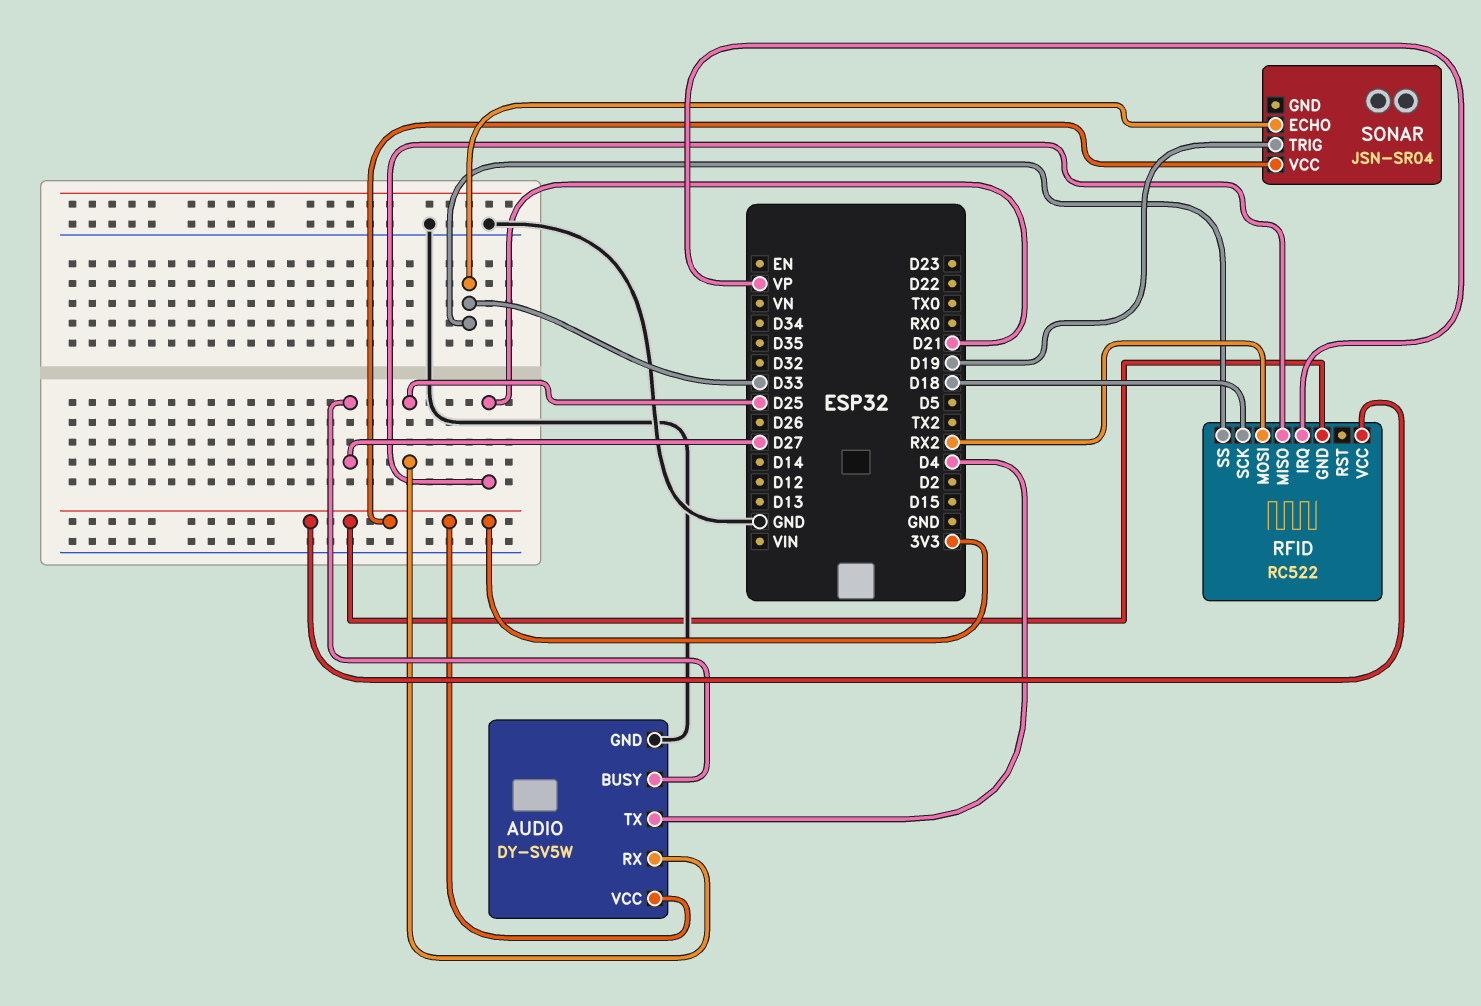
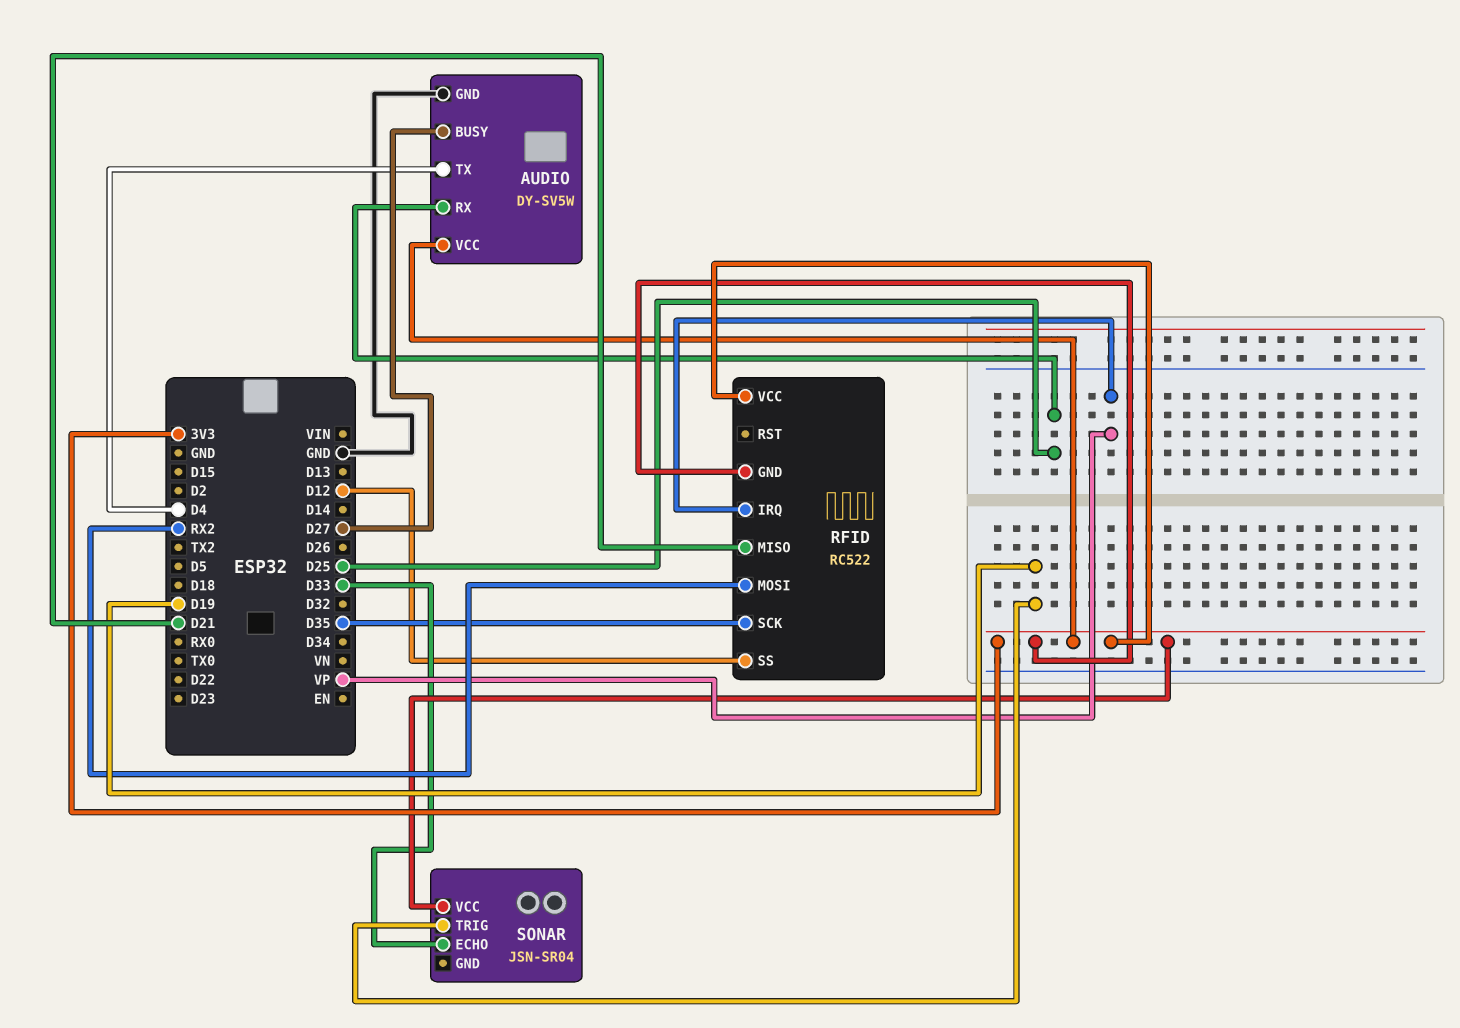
RFID pin SCK: D18 -> D35
RFID pin SS: D33 -> D12

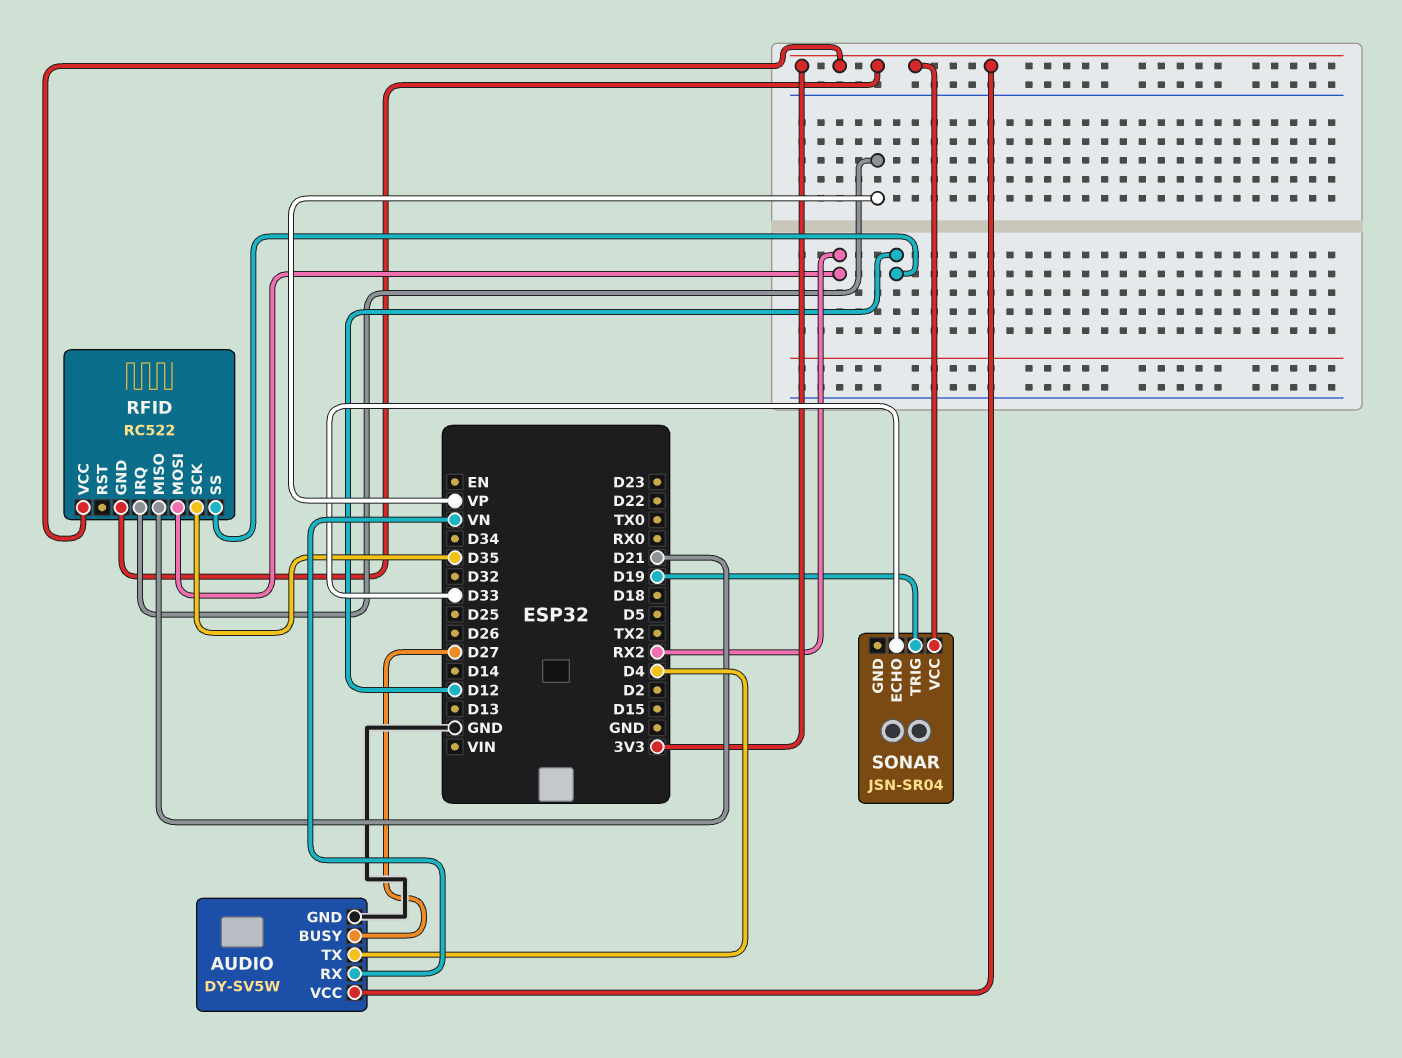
AUDIO pin RX: D25 -> VN

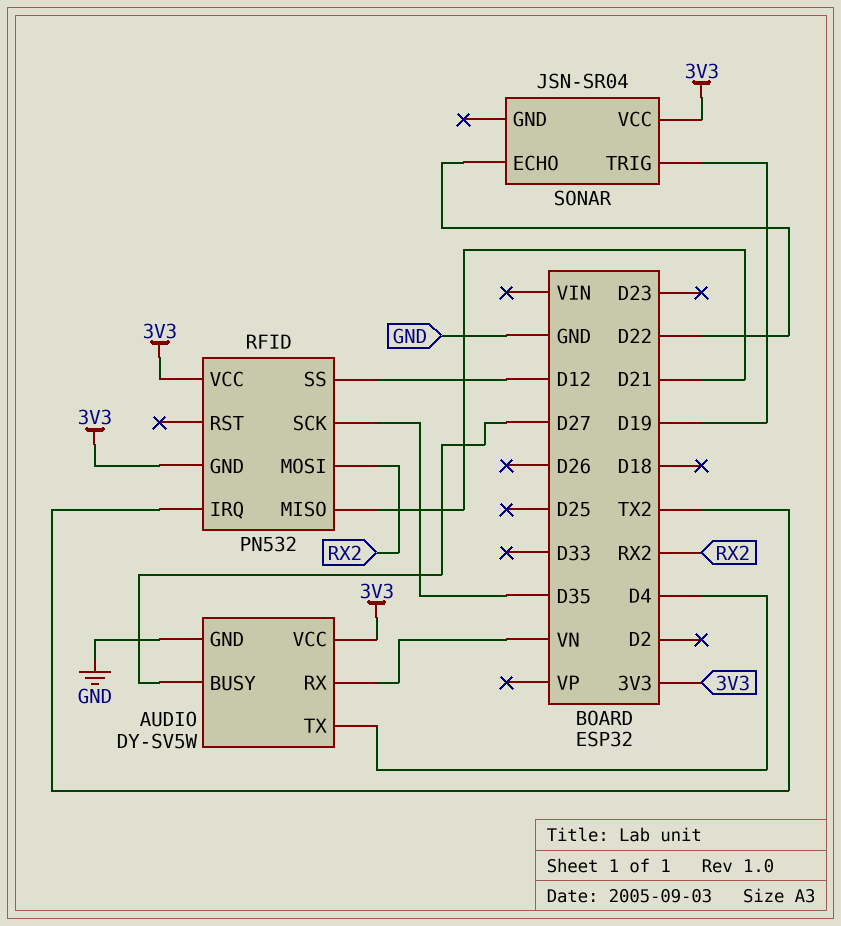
RFID: RC522 -> PN532
RFID pin IRQ: VP -> TX2
SONAR pin ECHO: D33 -> D22

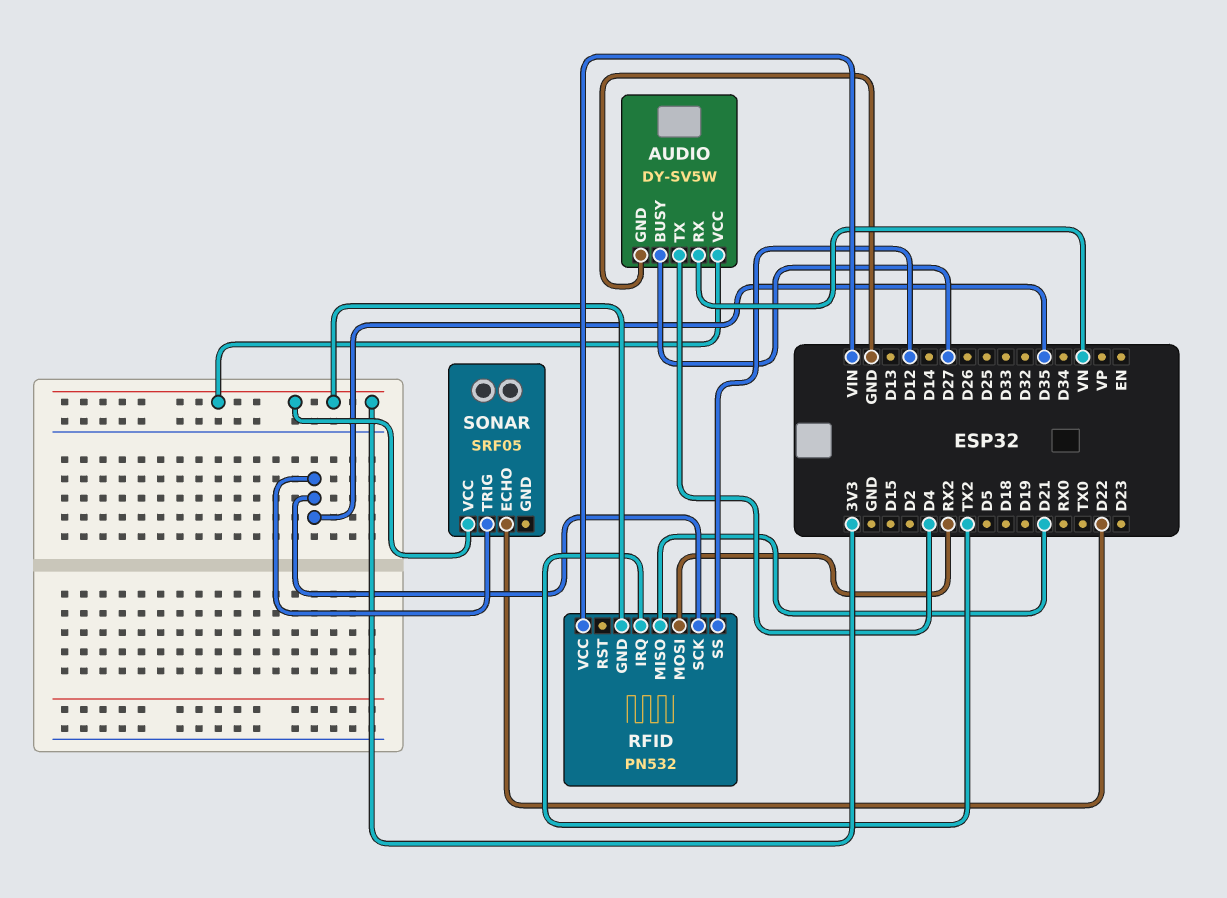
RFID pin VCC: 3V3 -> VIN
SONAR: JSN-SR04 -> SRF05
SONAR pin TRIG: D19 -> D35

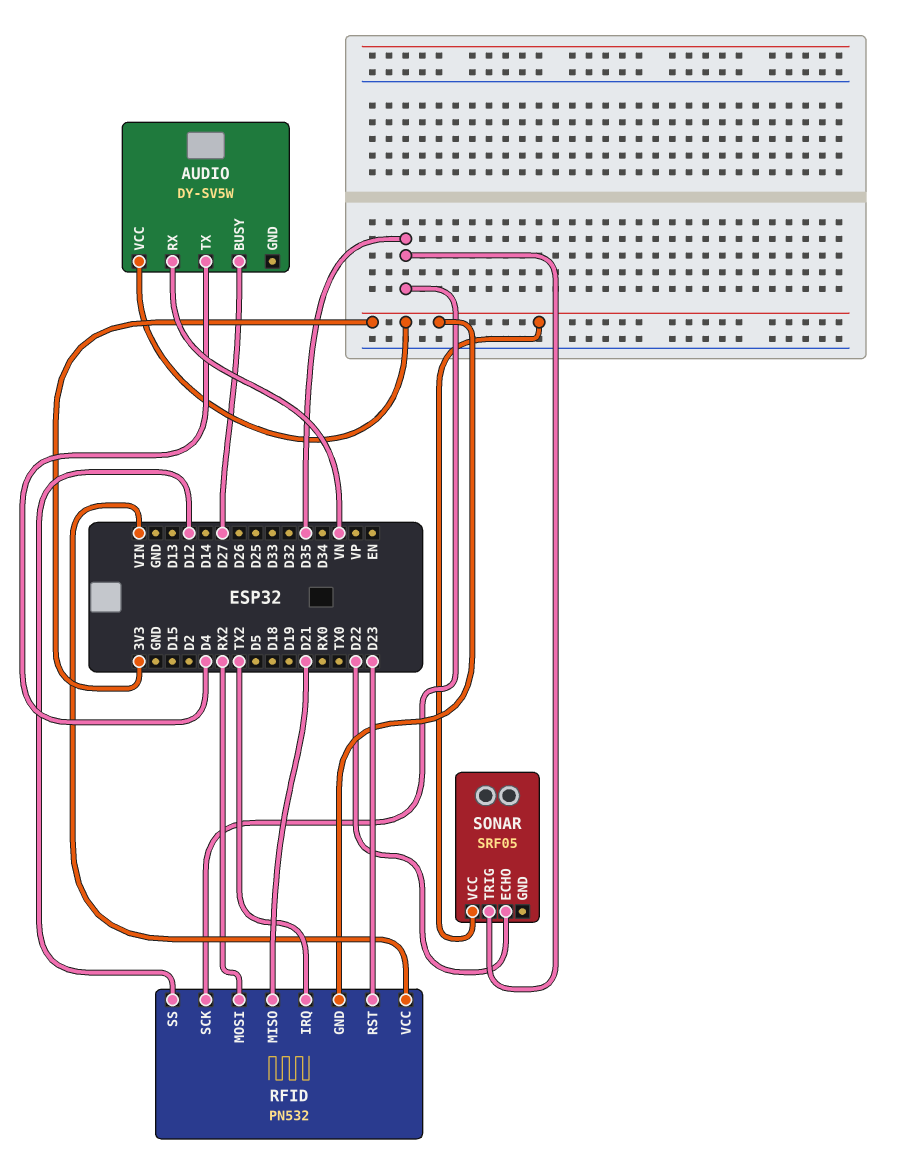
AUDIO pin GND: GND -> none
RFID pin RST: none -> D23

